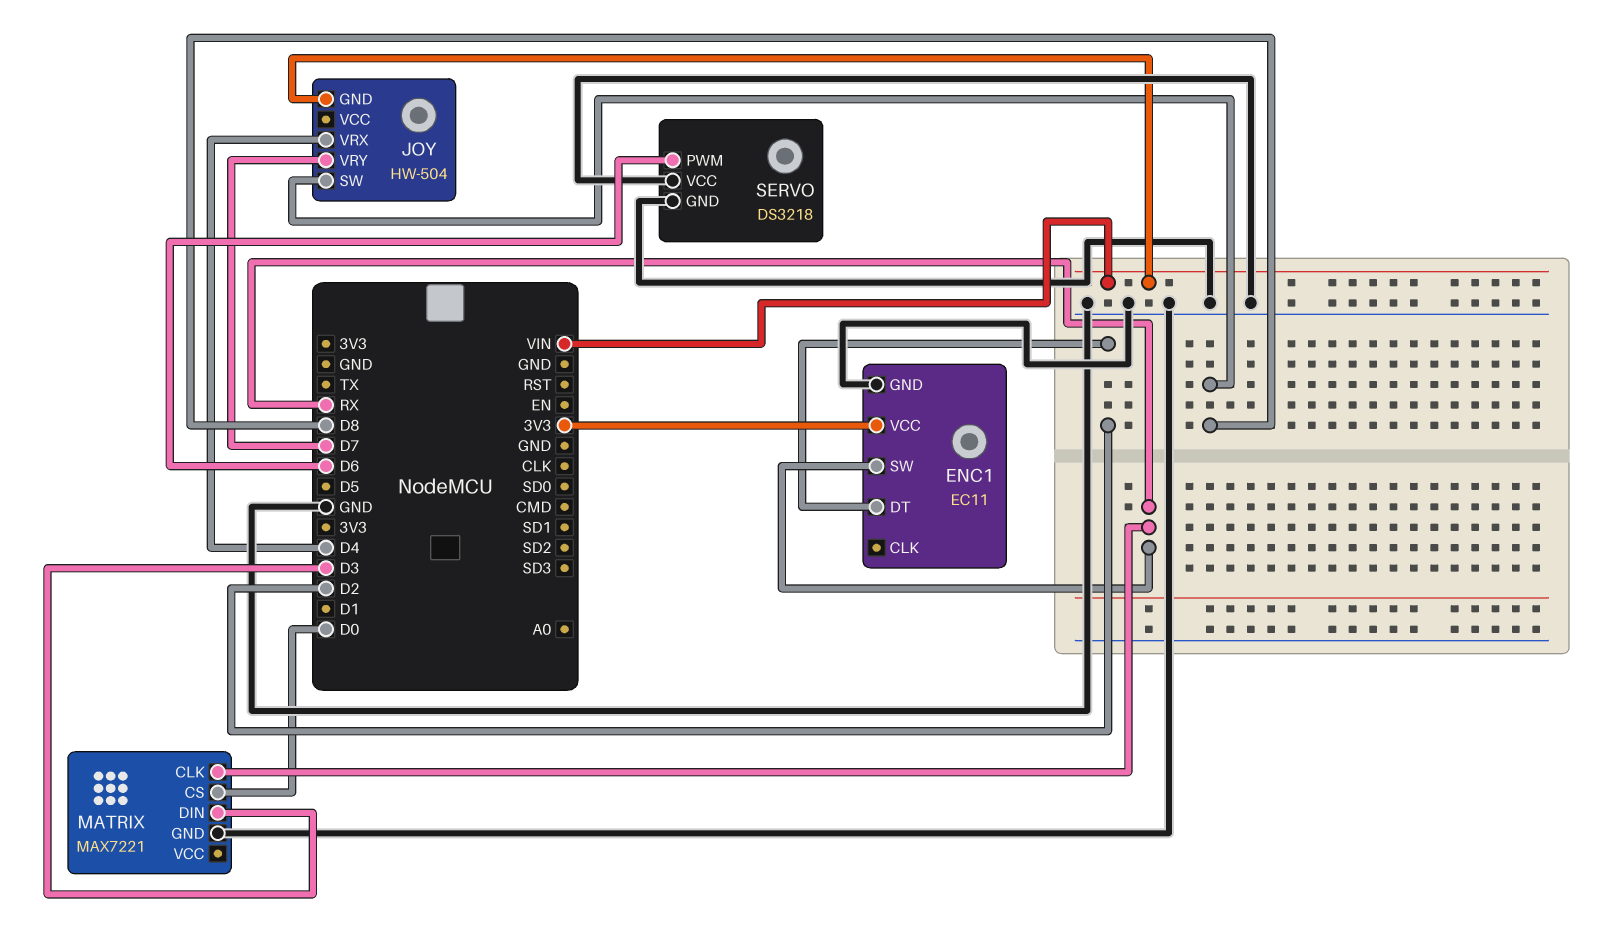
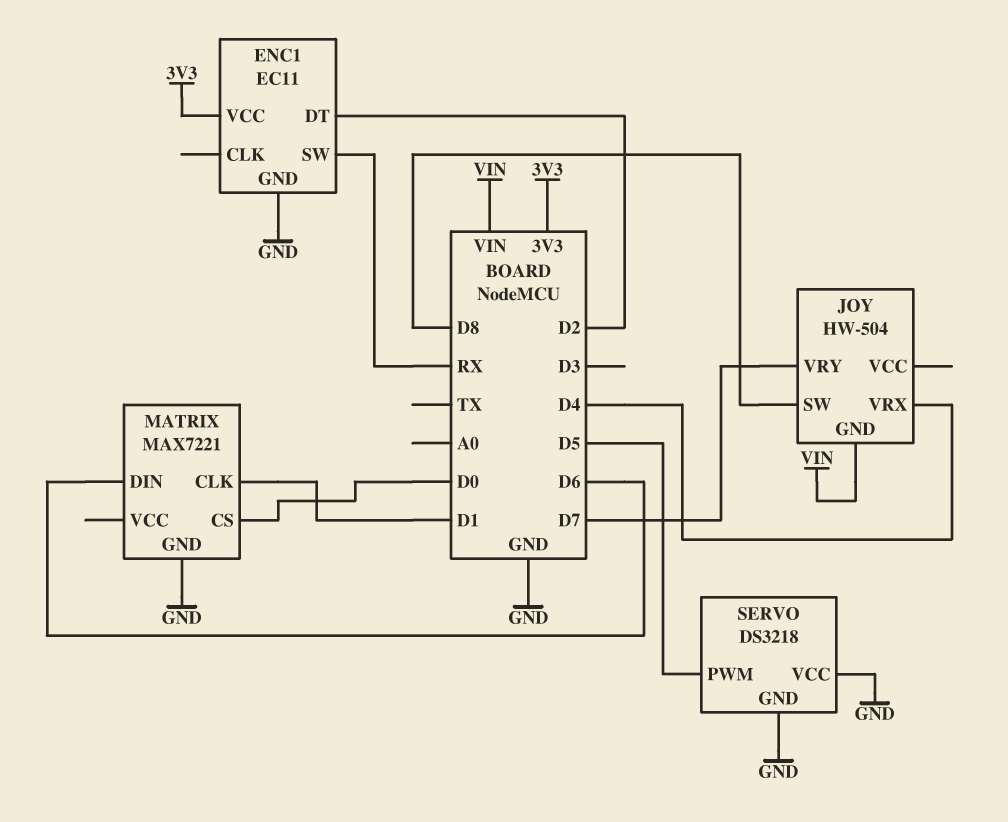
MATRIX pin CLK: RX -> D1
MATRIX pin DIN: D3 -> D6
SERVO pin PWM: D6 -> D5

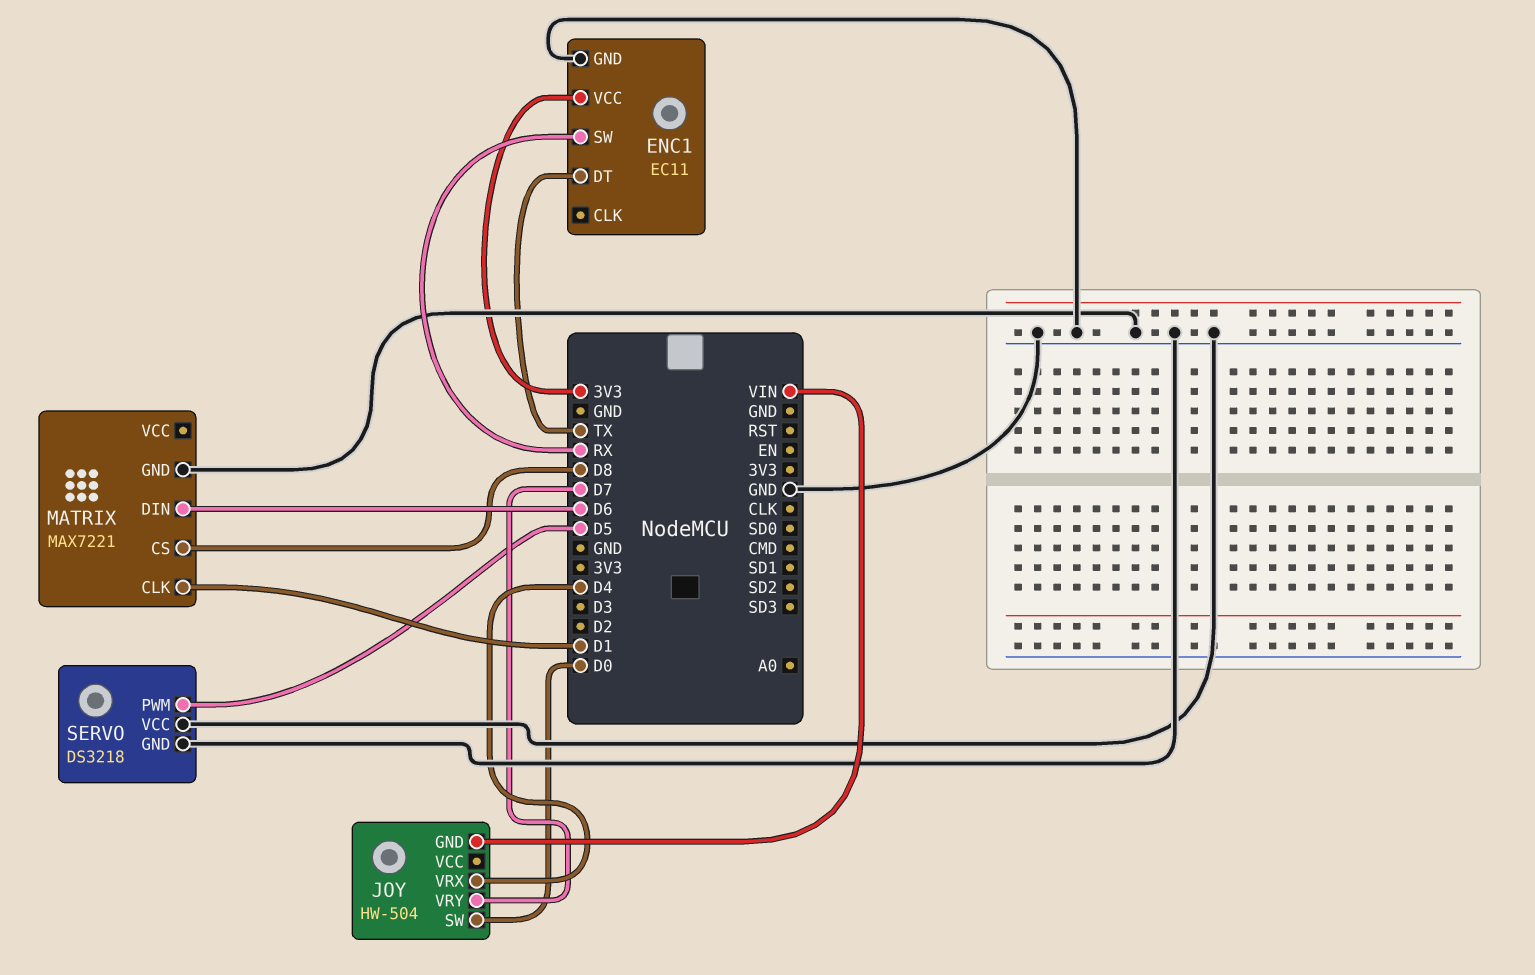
ENC1 pin DT: D2 -> TX
JOY pin SW: D8 -> D0
MATRIX pin CS: D0 -> D8

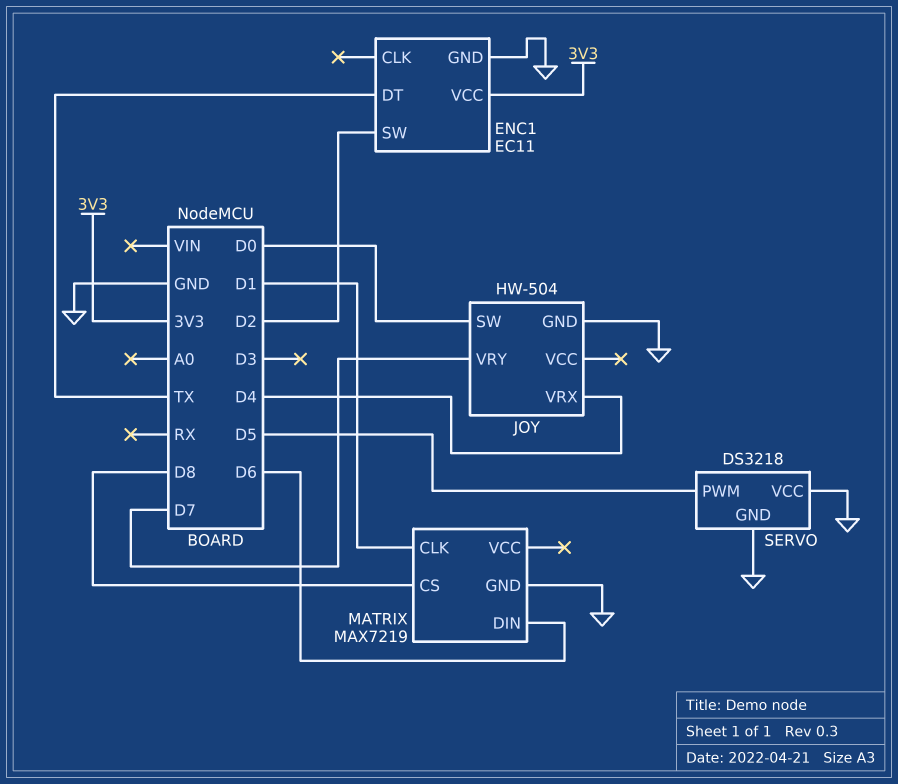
ENC1 pin SW: RX -> D2
JOY pin GND: VIN -> GND
MATRIX: MAX7221 -> MAX7219

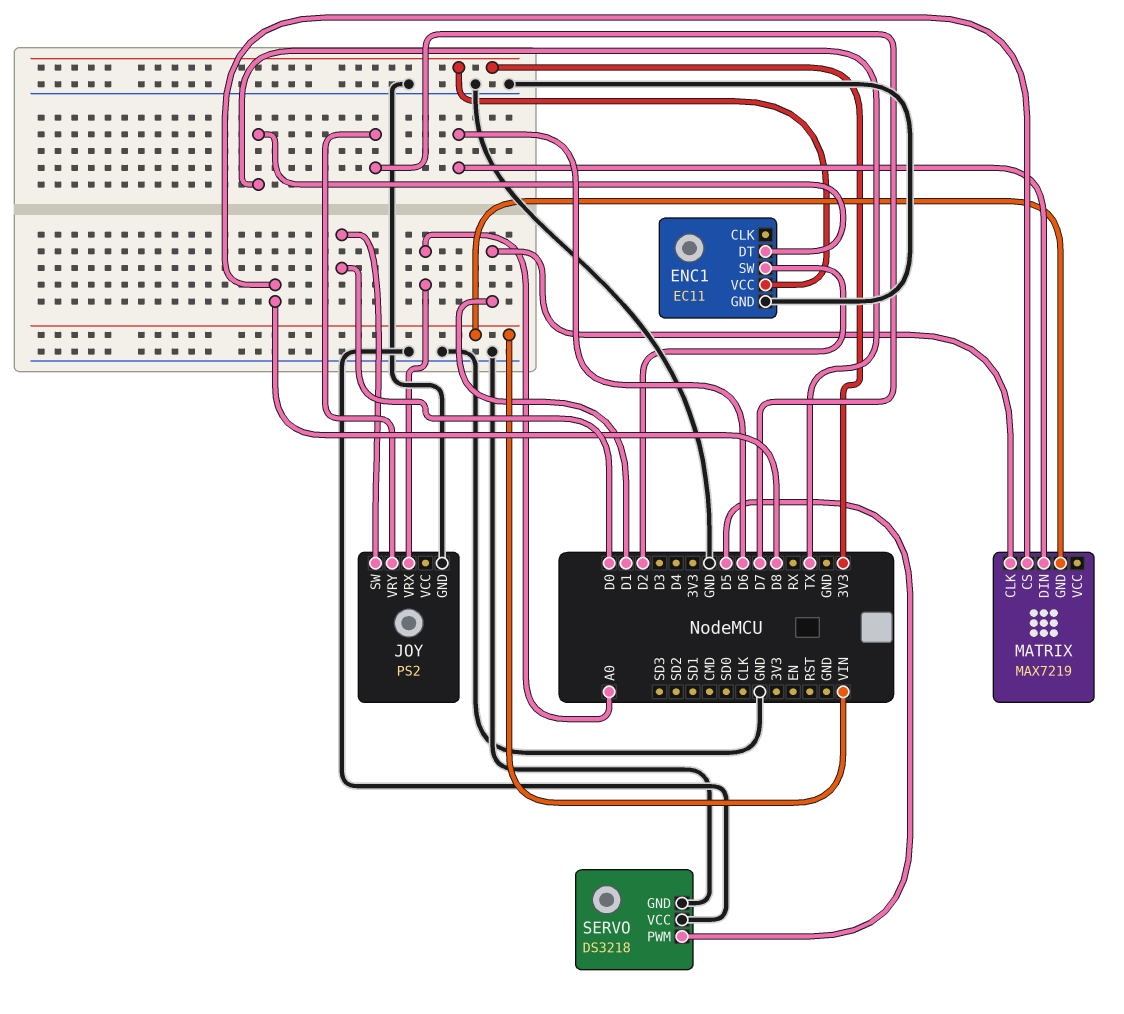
JOY: HW-504 -> PS2
JOY pin VRX: D4 -> A0
MATRIX pin GND: GND -> VIN

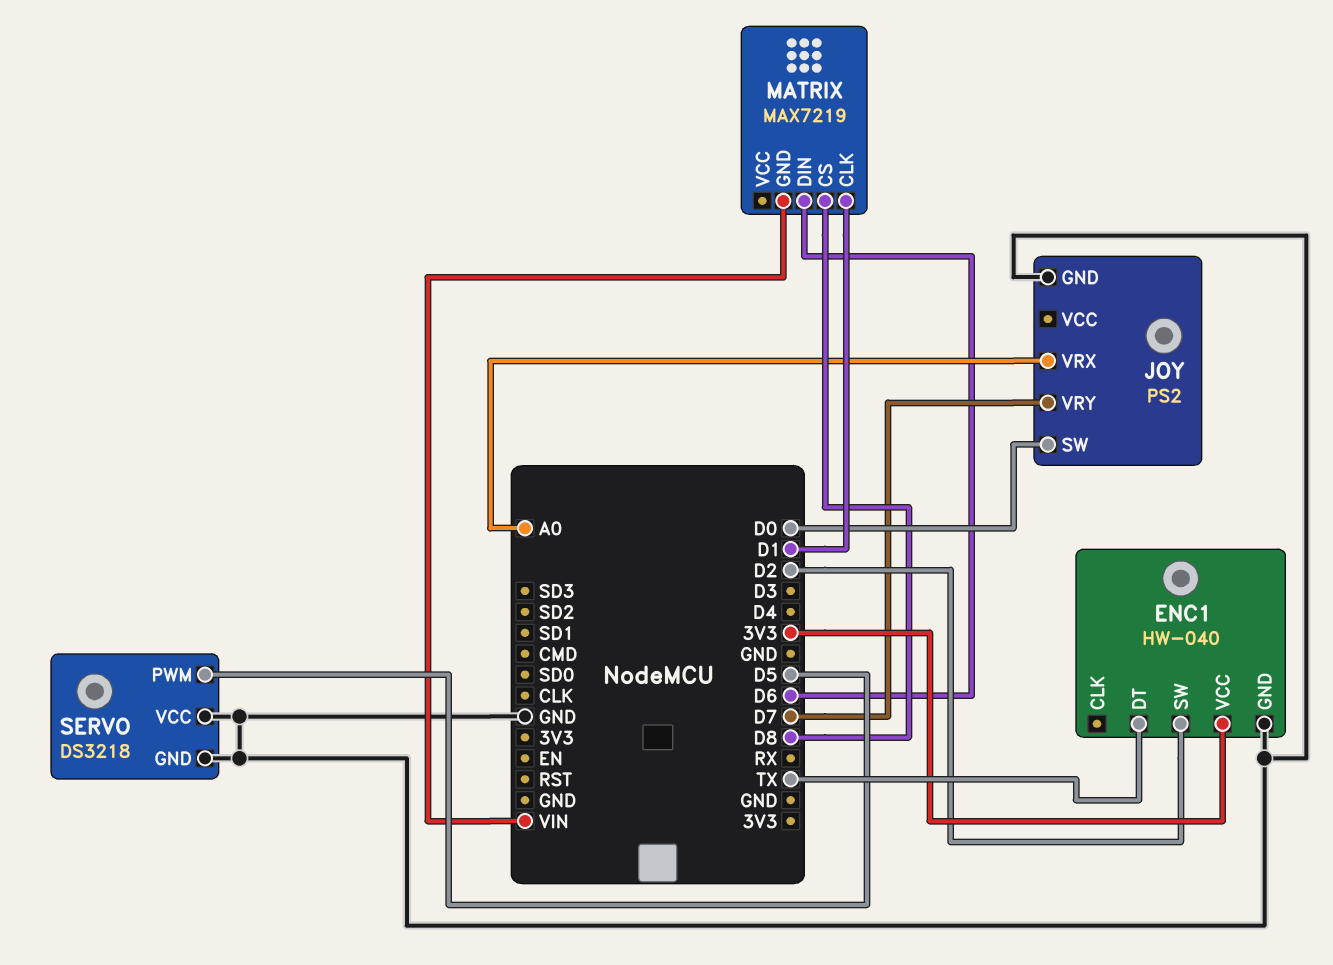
ENC1: EC11 -> HW-040

